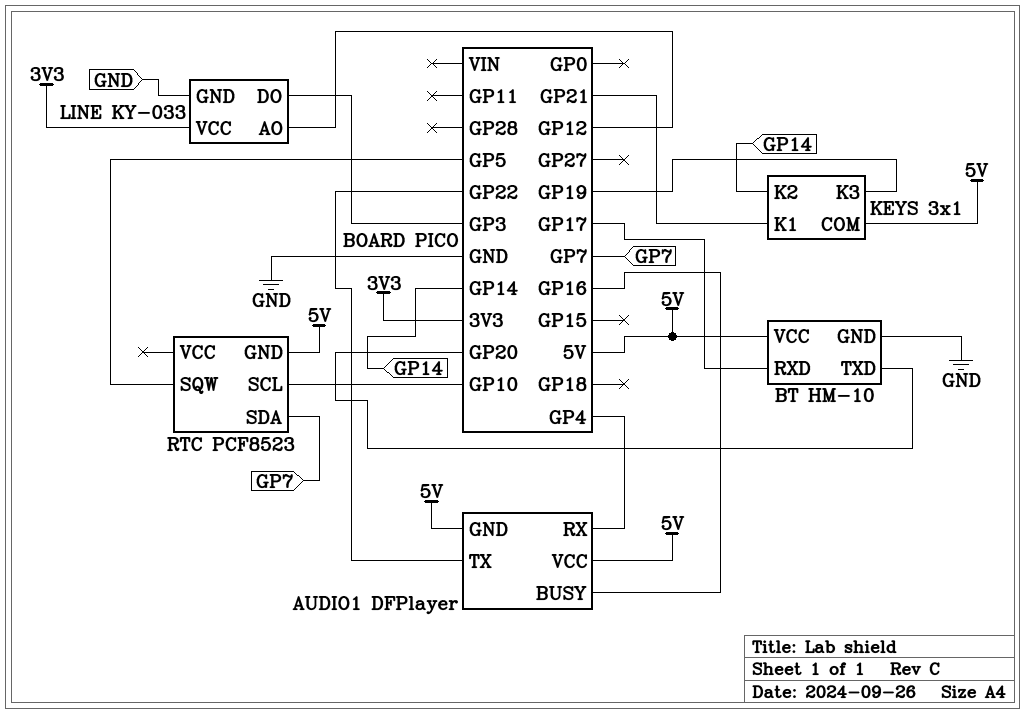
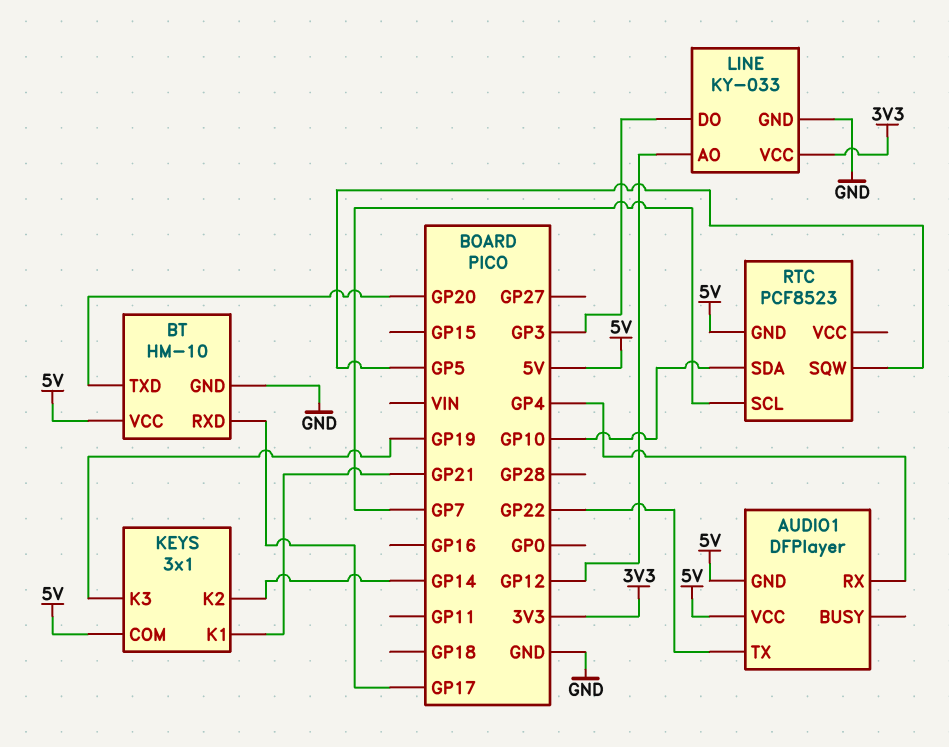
AUDIO1 pin BUSY: GP16 -> none
RTC pin SCL: GP10 -> GP7
RTC pin SDA: GP7 -> GP10

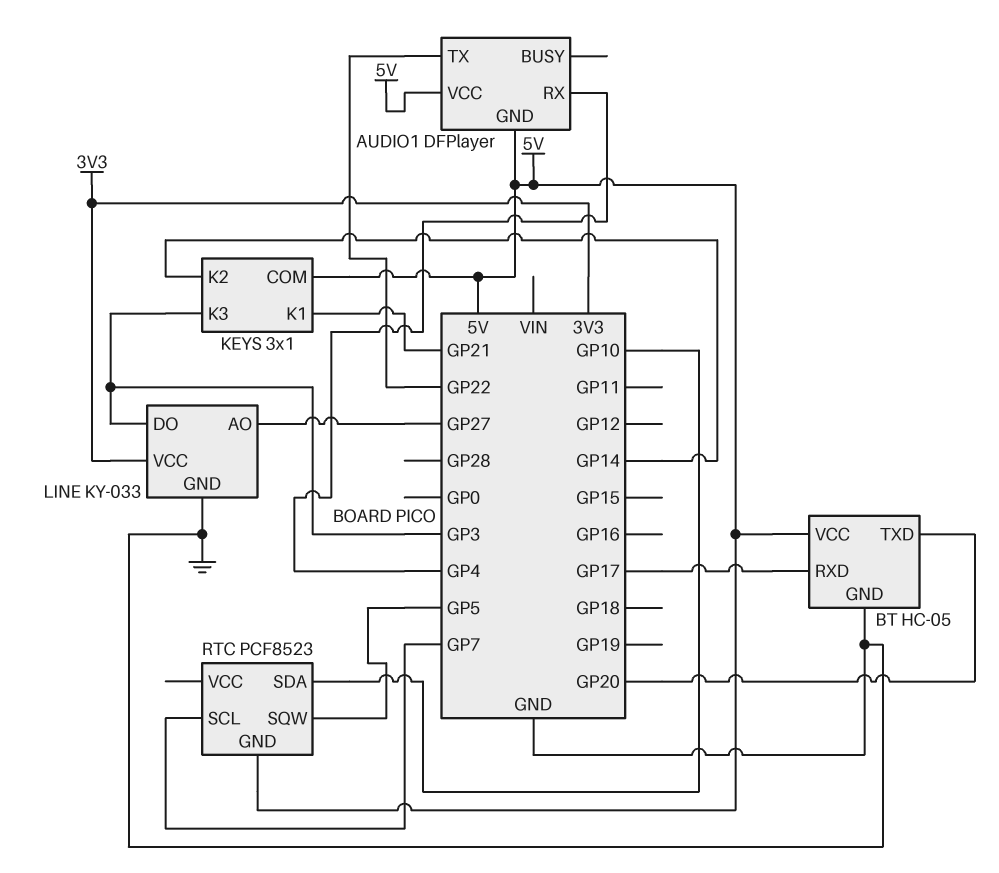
BT: HM-10 -> HC-05
KEYS pin K3: GP19 -> GP3
LINE pin AO: GP12 -> GP27

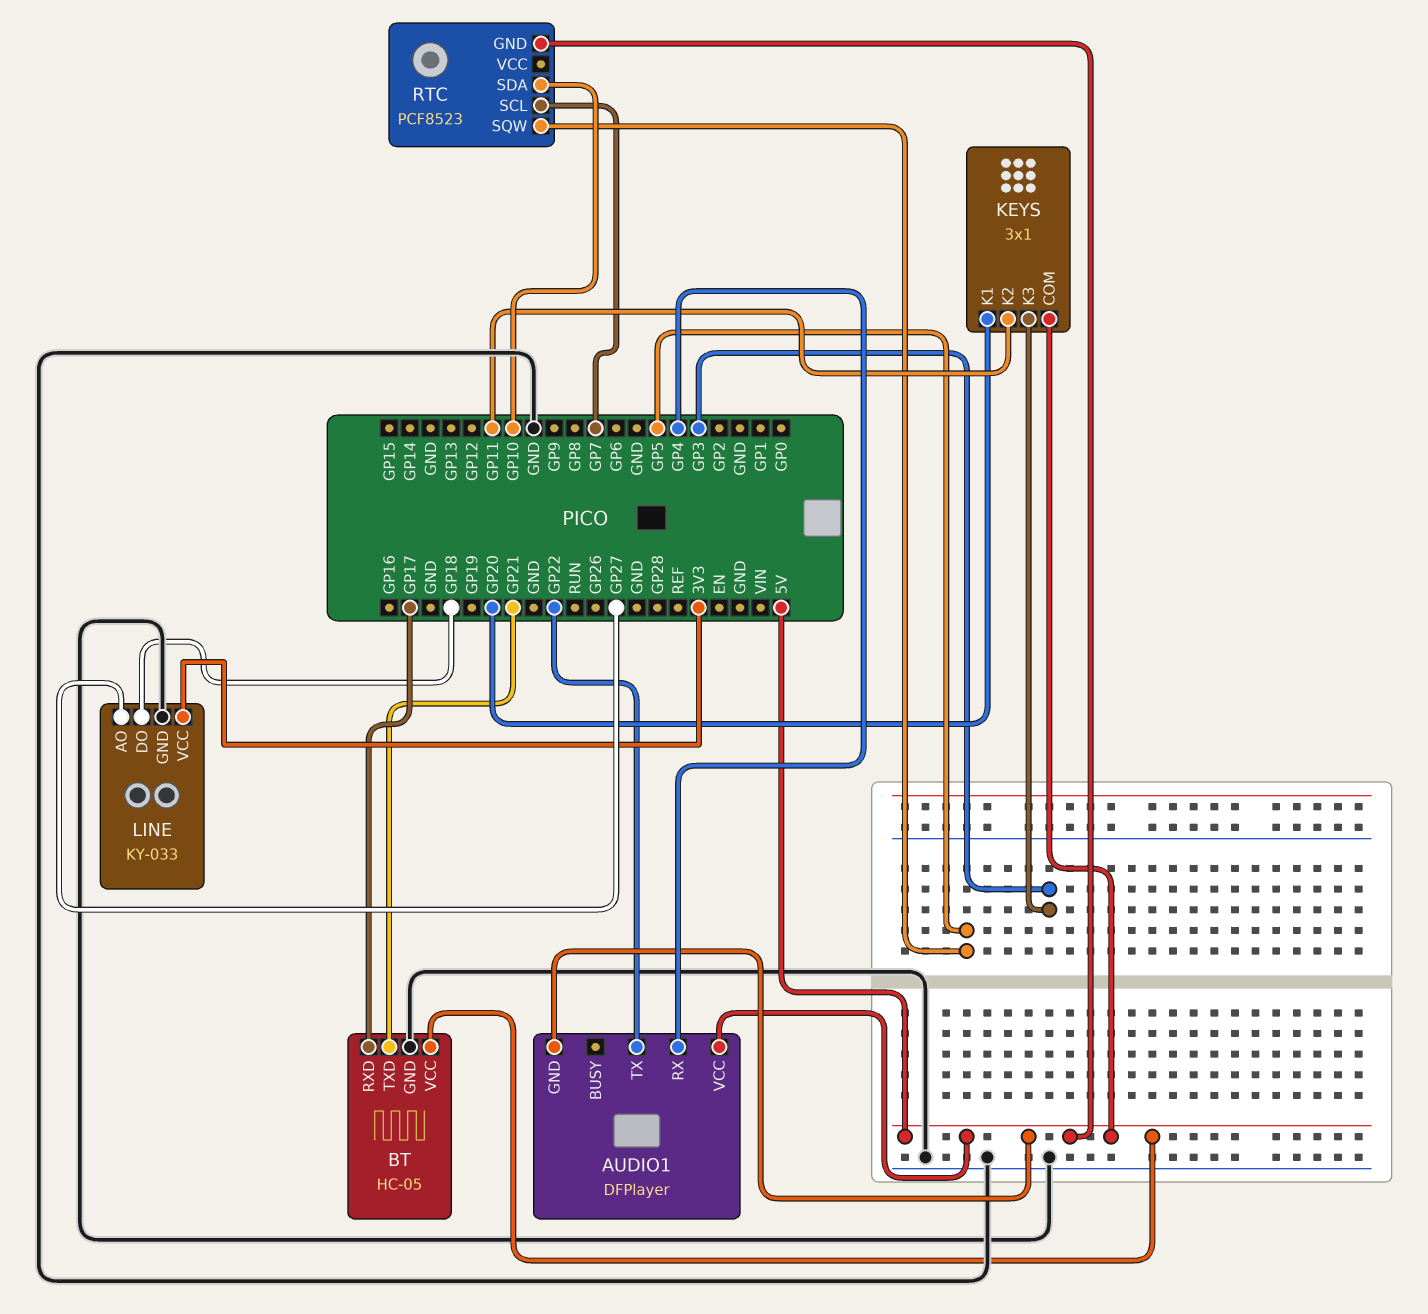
BT pin TXD: GP20 -> GP21
KEYS pin K1: GP21 -> GP20
KEYS pin K2: GP14 -> GP11
LINE pin DO: GP3 -> GP18

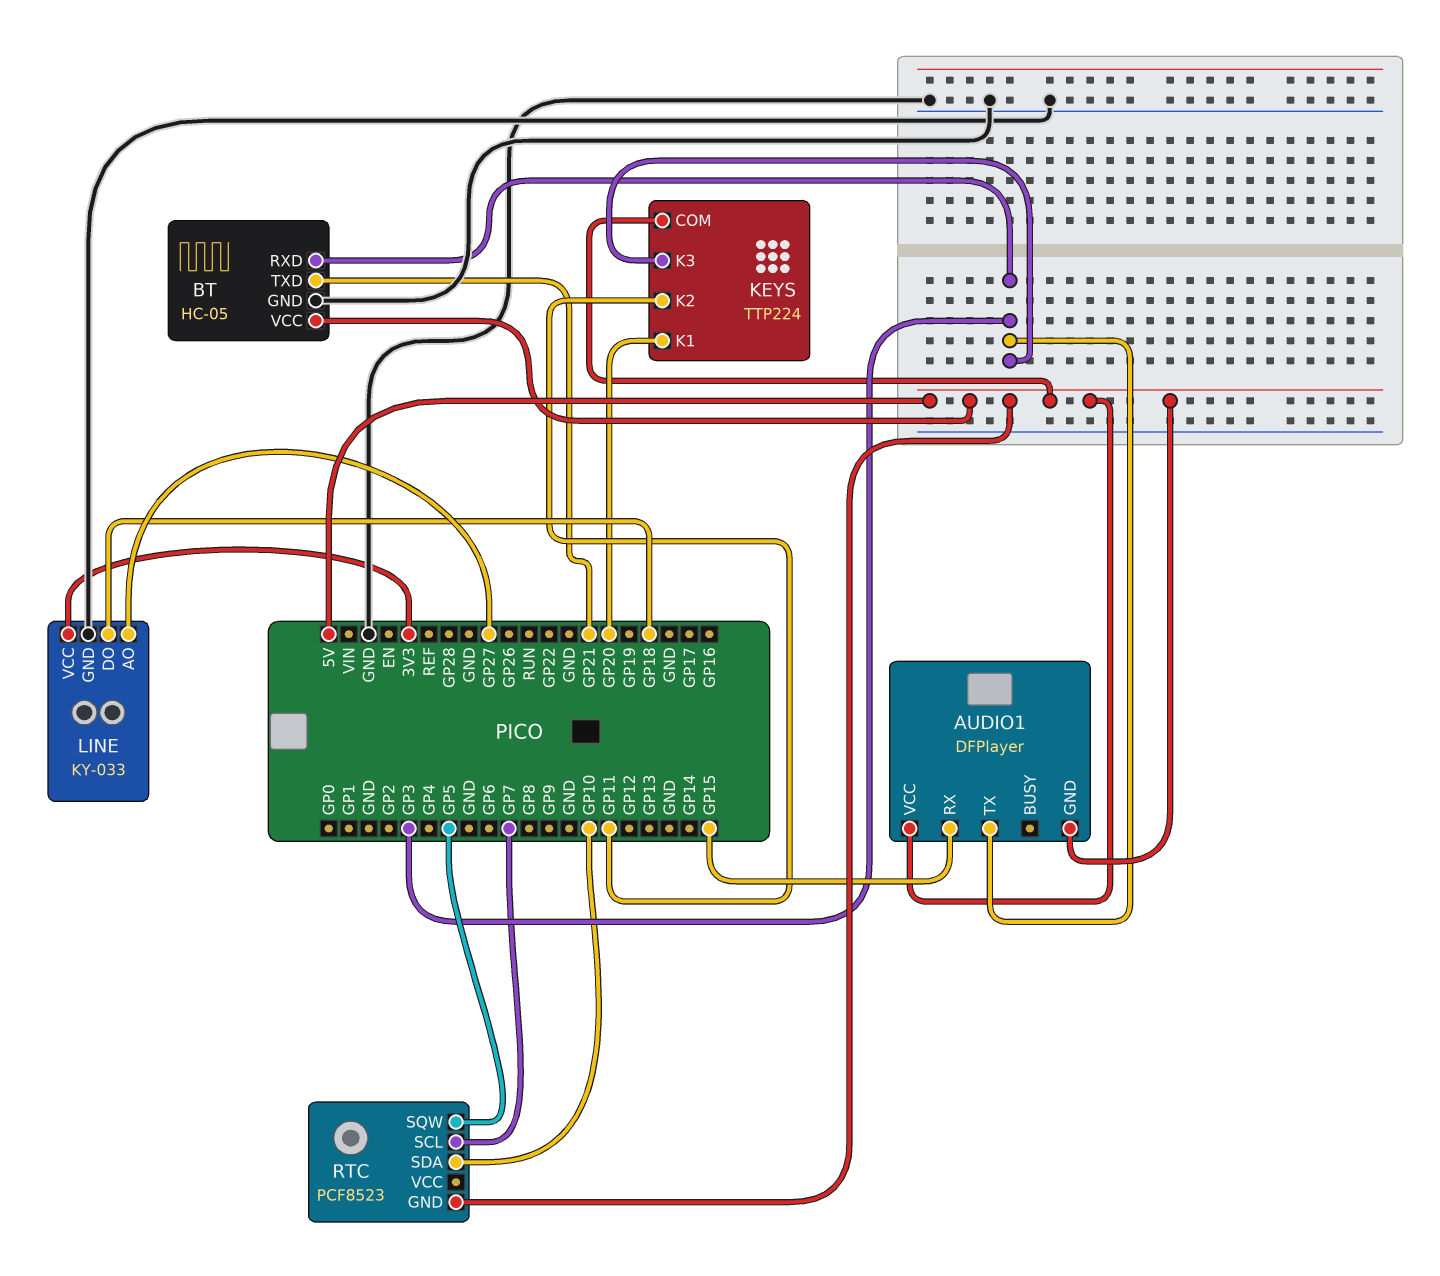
AUDIO1 pin RX: GP4 -> GP15
AUDIO1 pin TX: GP22 -> GP3
BT pin RXD: GP17 -> GP3
KEYS: 3x1 -> TTP224

